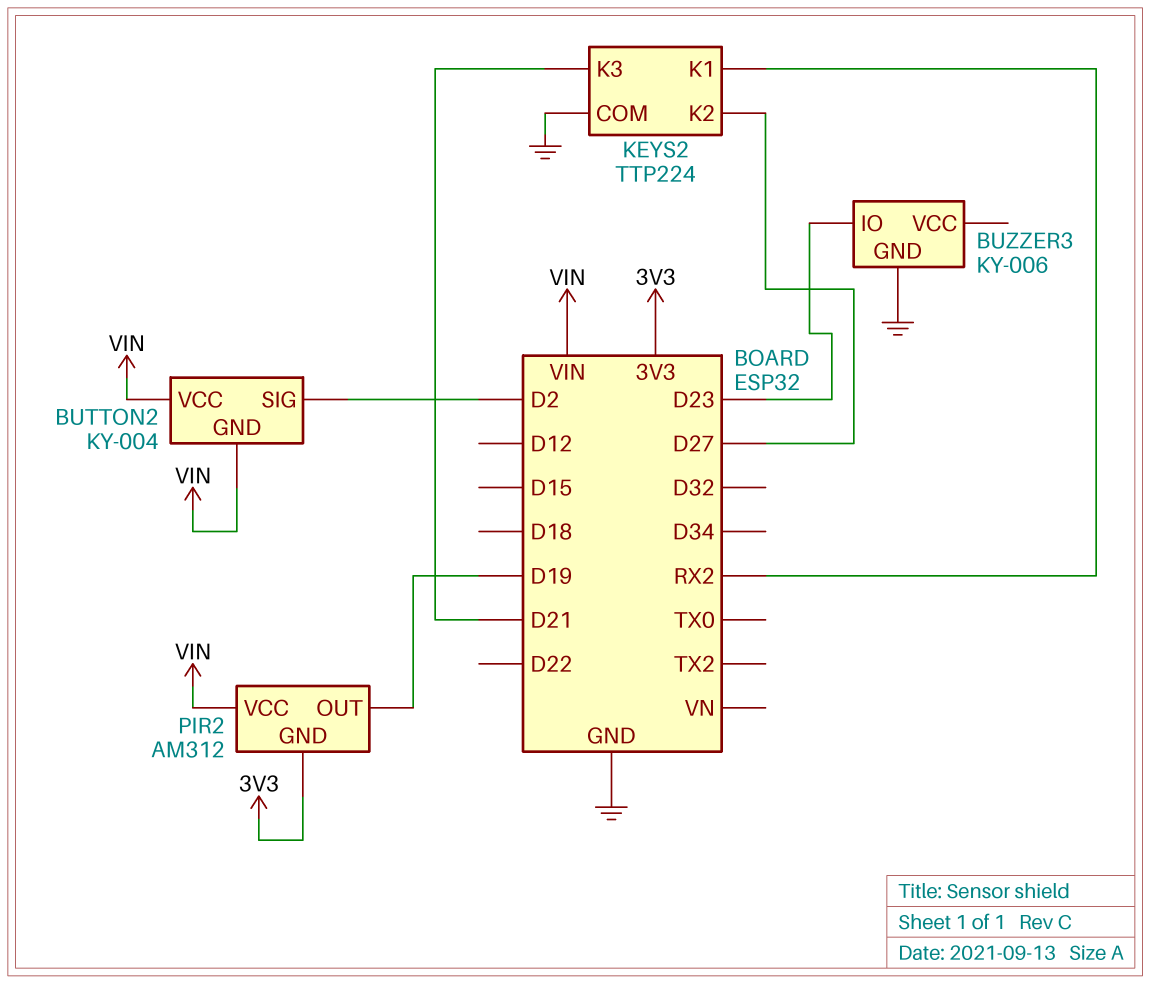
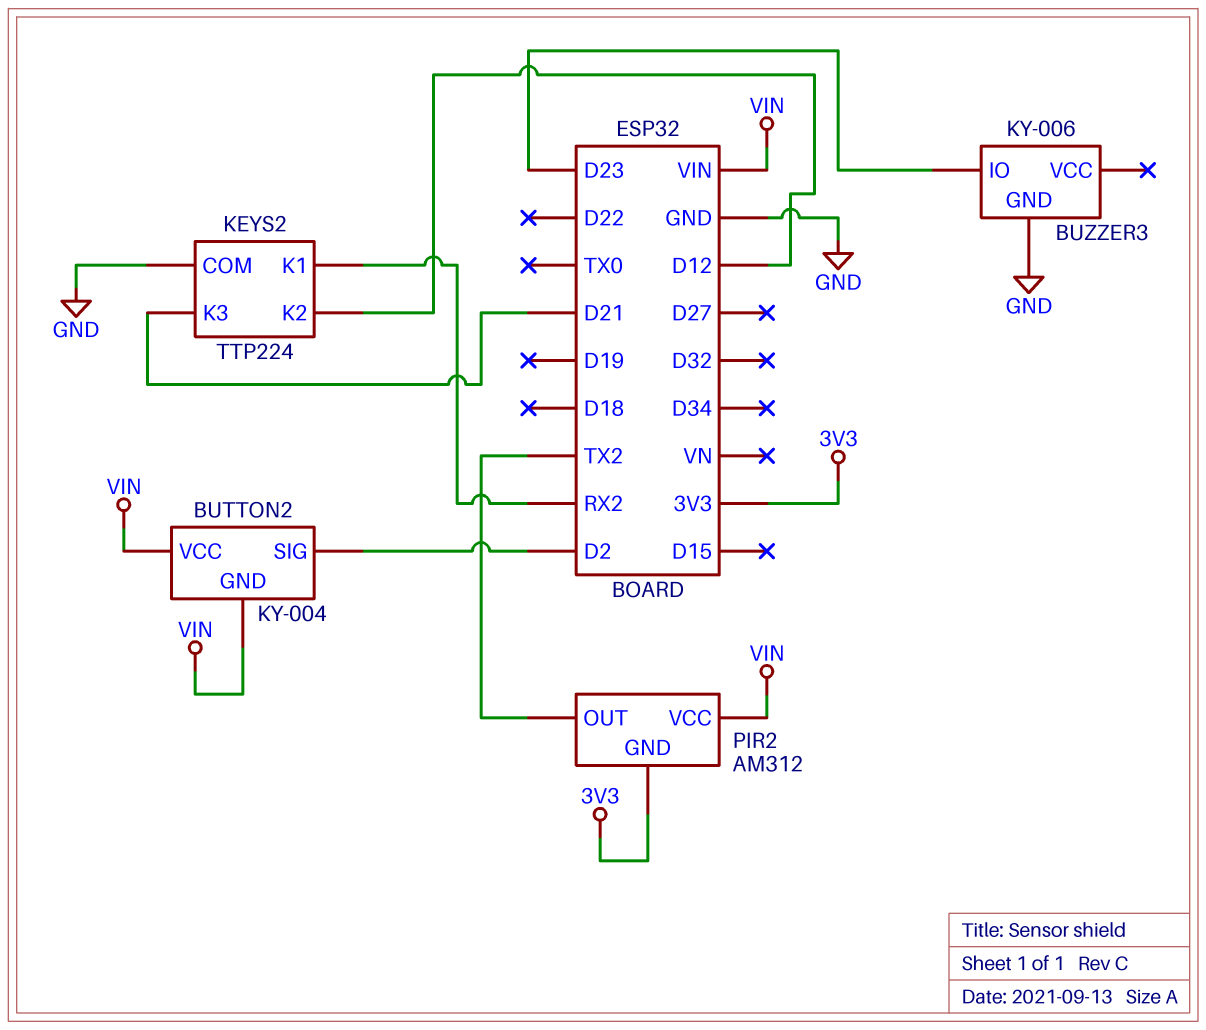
KEYS2 pin K2: D27 -> D12
PIR2 pin OUT: D19 -> TX2

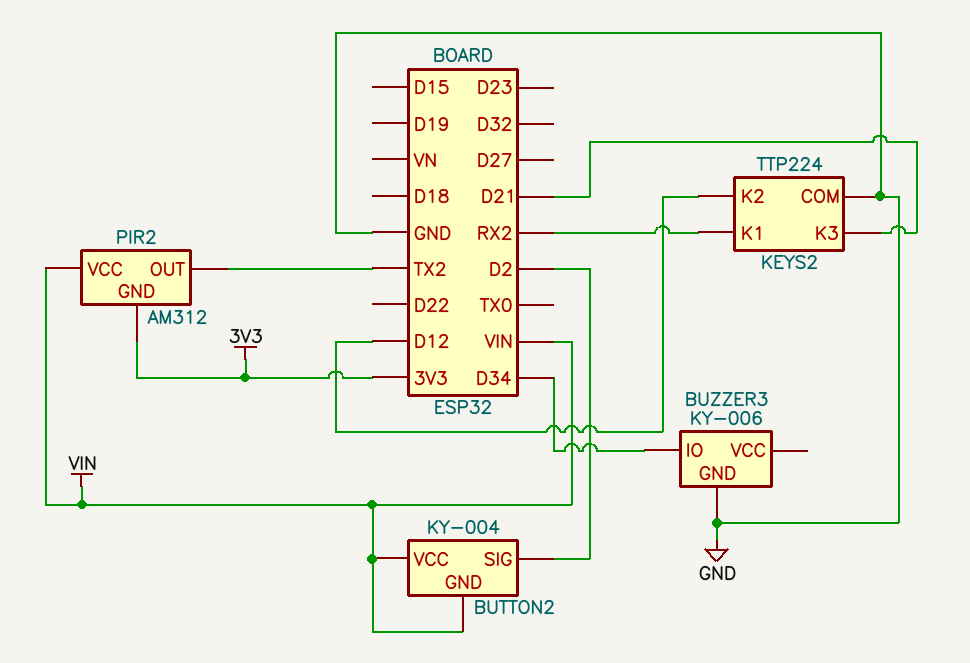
BUZZER3 pin IO: D23 -> D34

